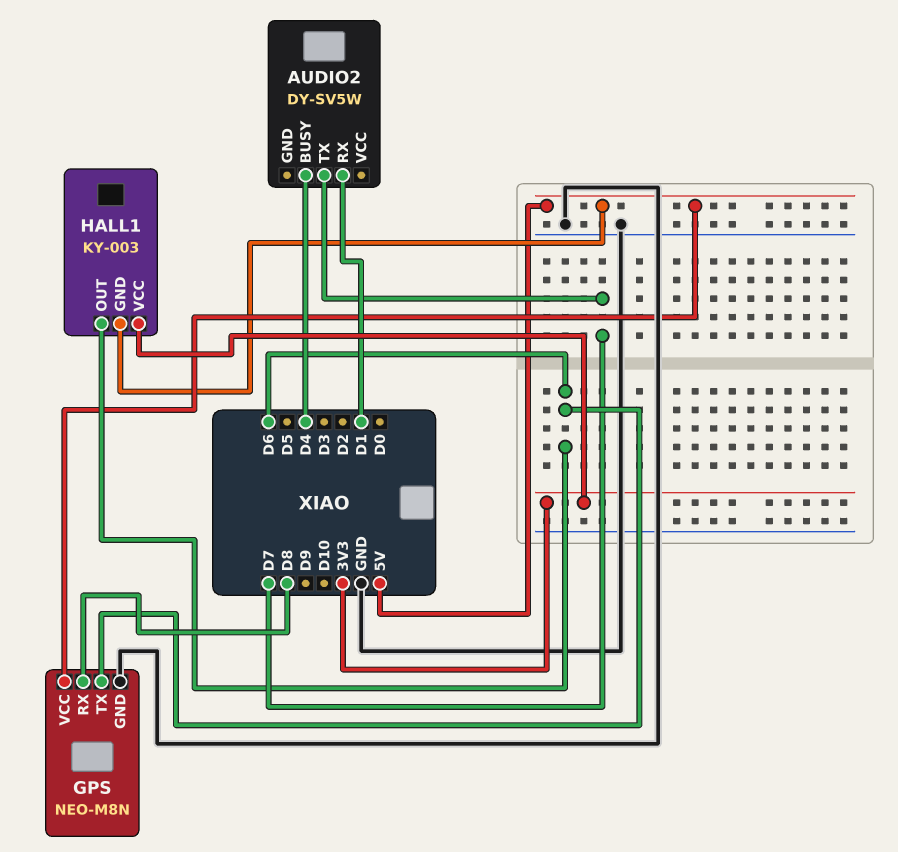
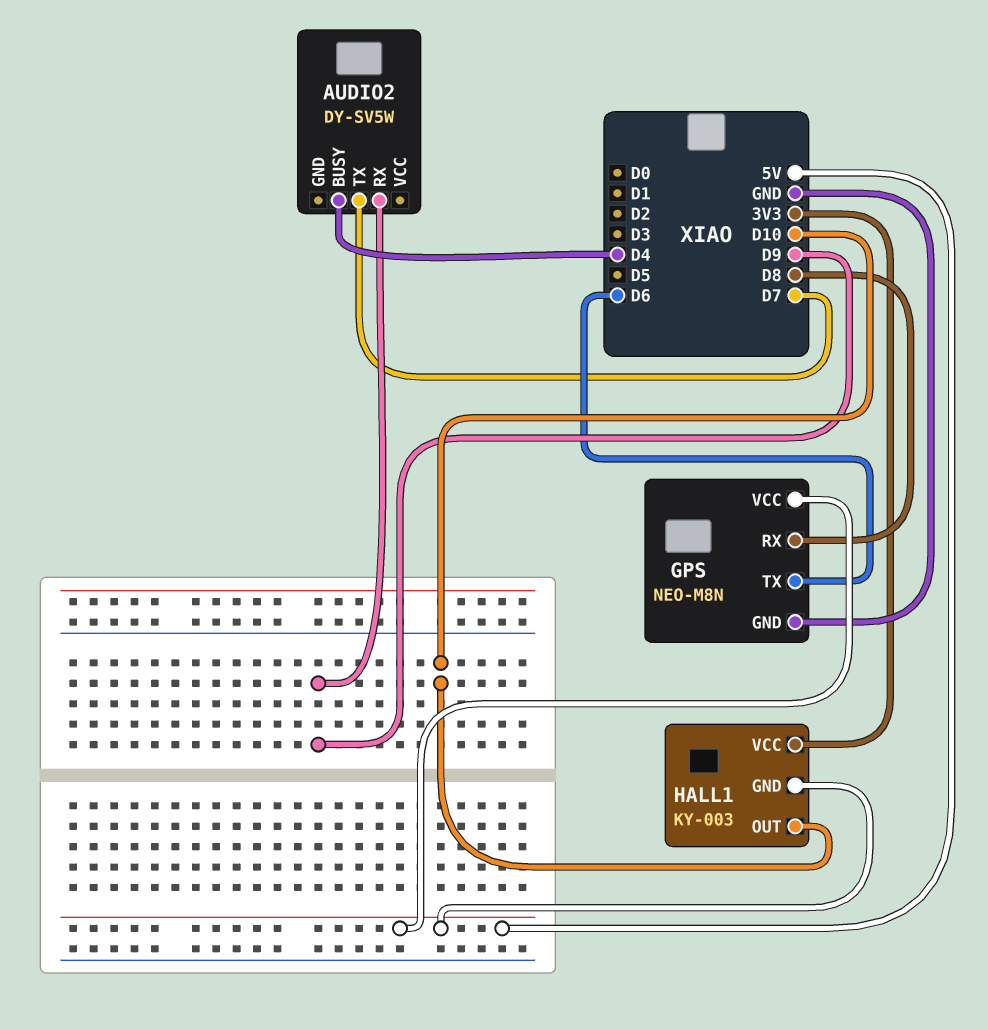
AUDIO2 pin RX: D1 -> D9
HALL1 pin OUT: D6 -> D10

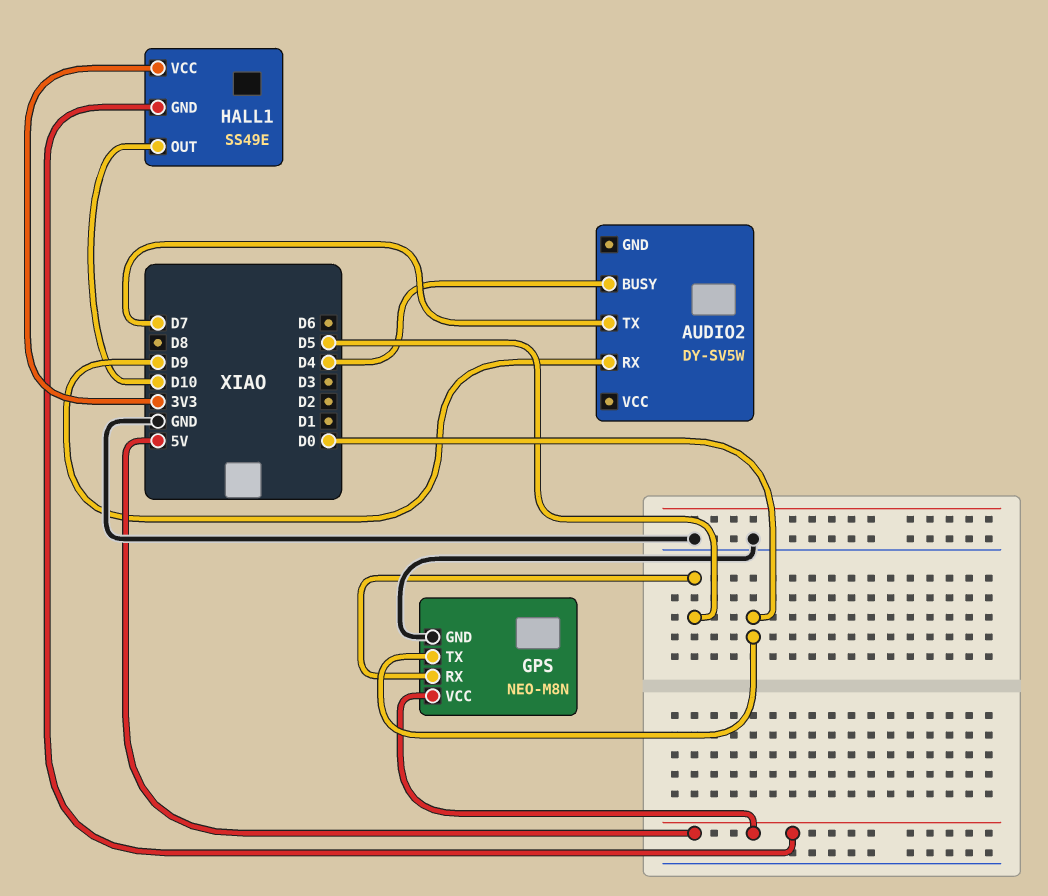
GPS pin RX: D8 -> D5
GPS pin TX: D6 -> D0
HALL1: KY-003 -> SS49E

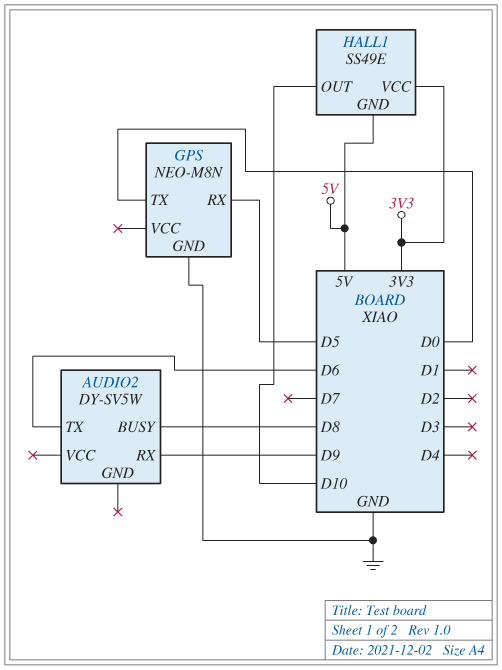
AUDIO2 pin BUSY: D4 -> D8
AUDIO2 pin TX: D7 -> D6
GPS pin VCC: 5V -> none

